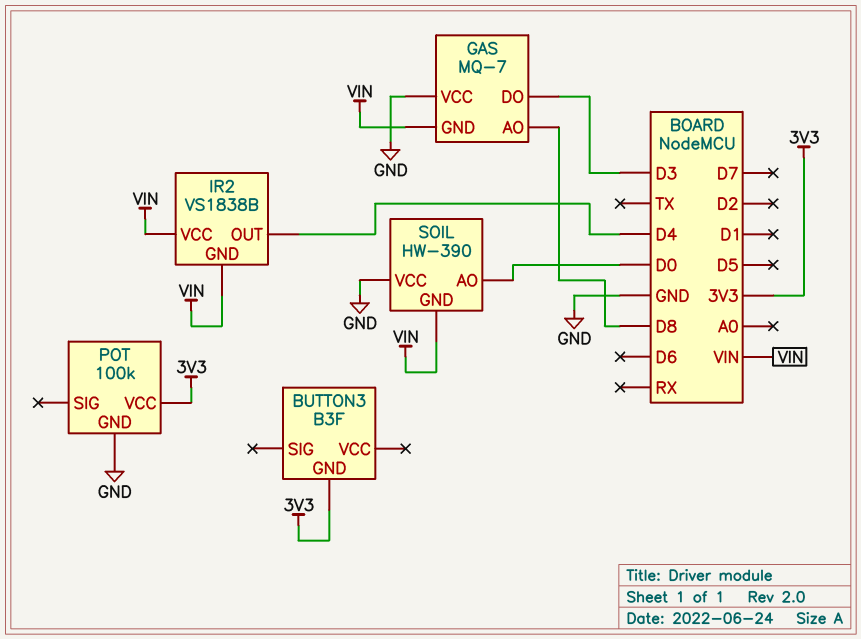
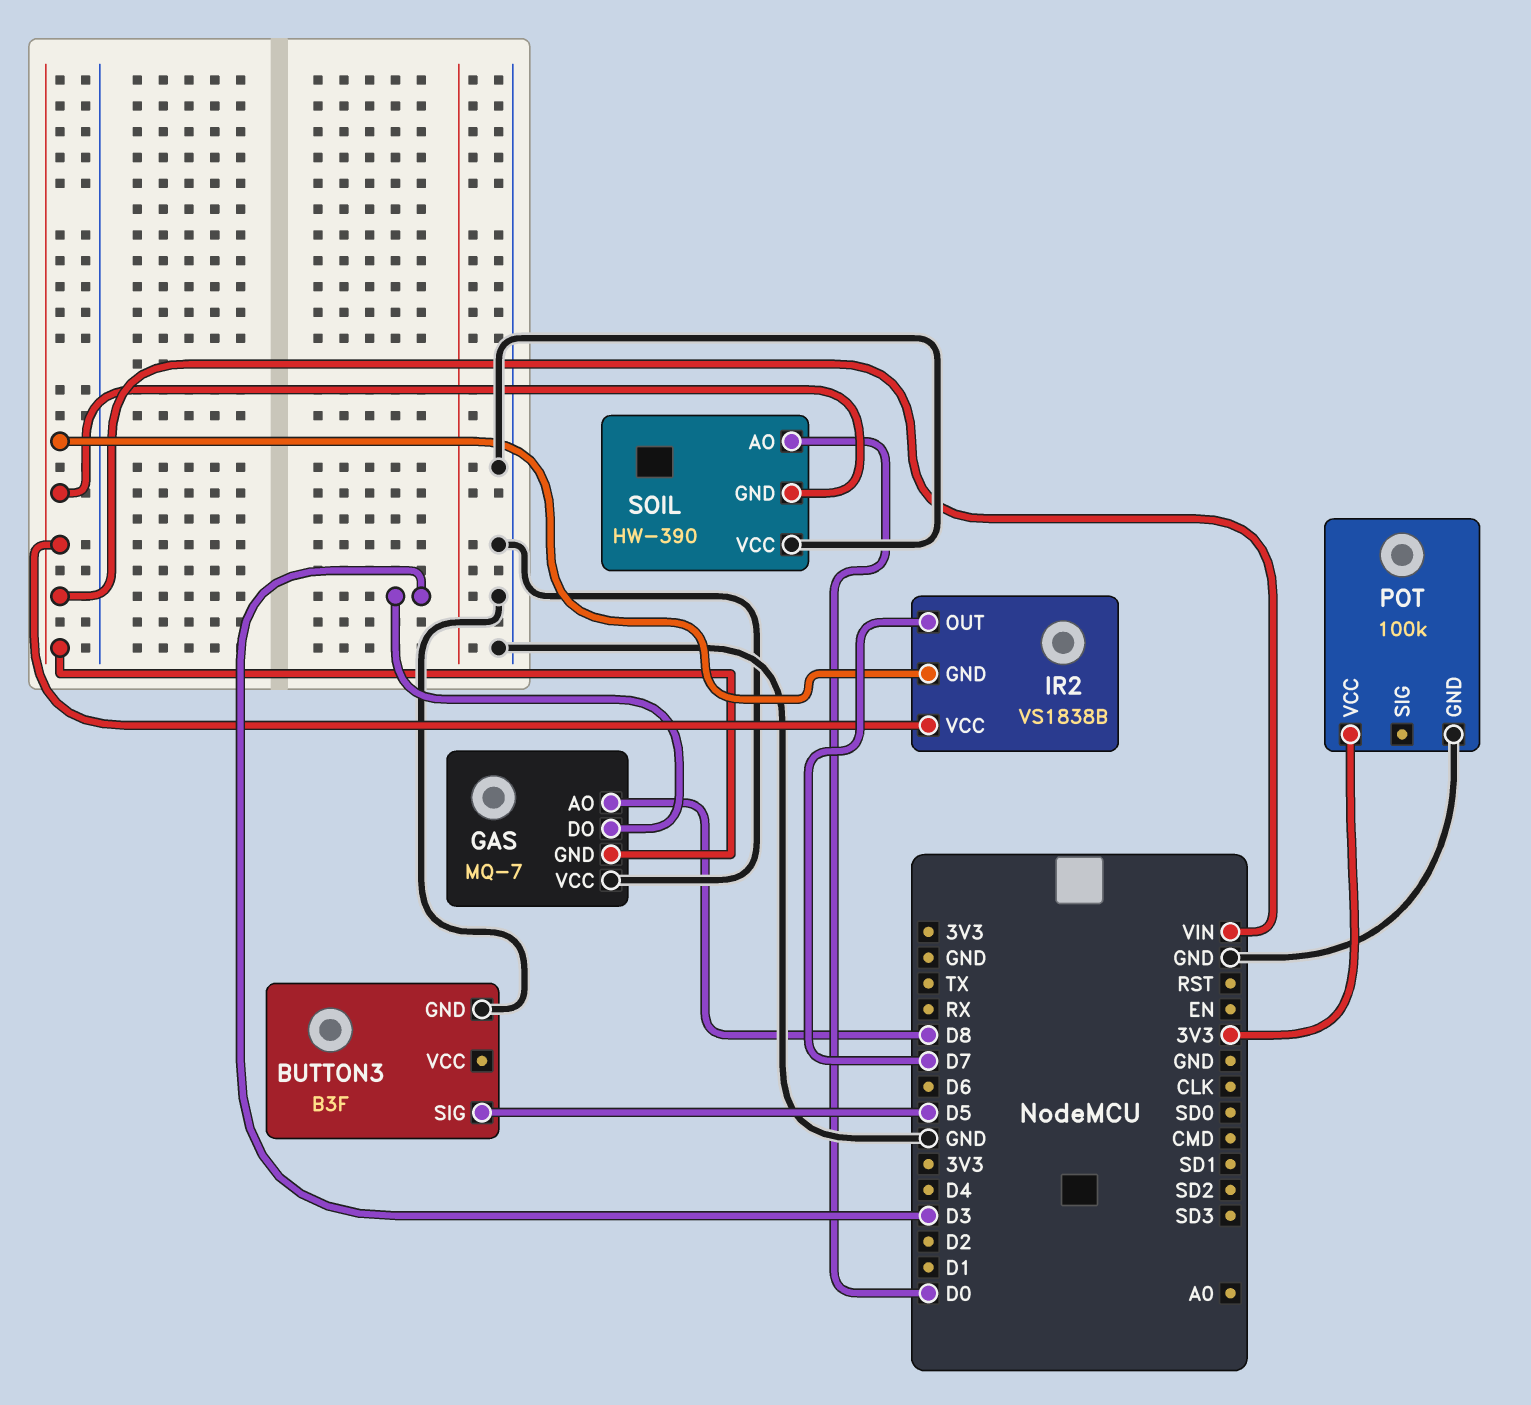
BUTTON3 pin GND: 3V3 -> GND
BUTTON3 pin SIG: none -> D5
IR2 pin OUT: D4 -> D7

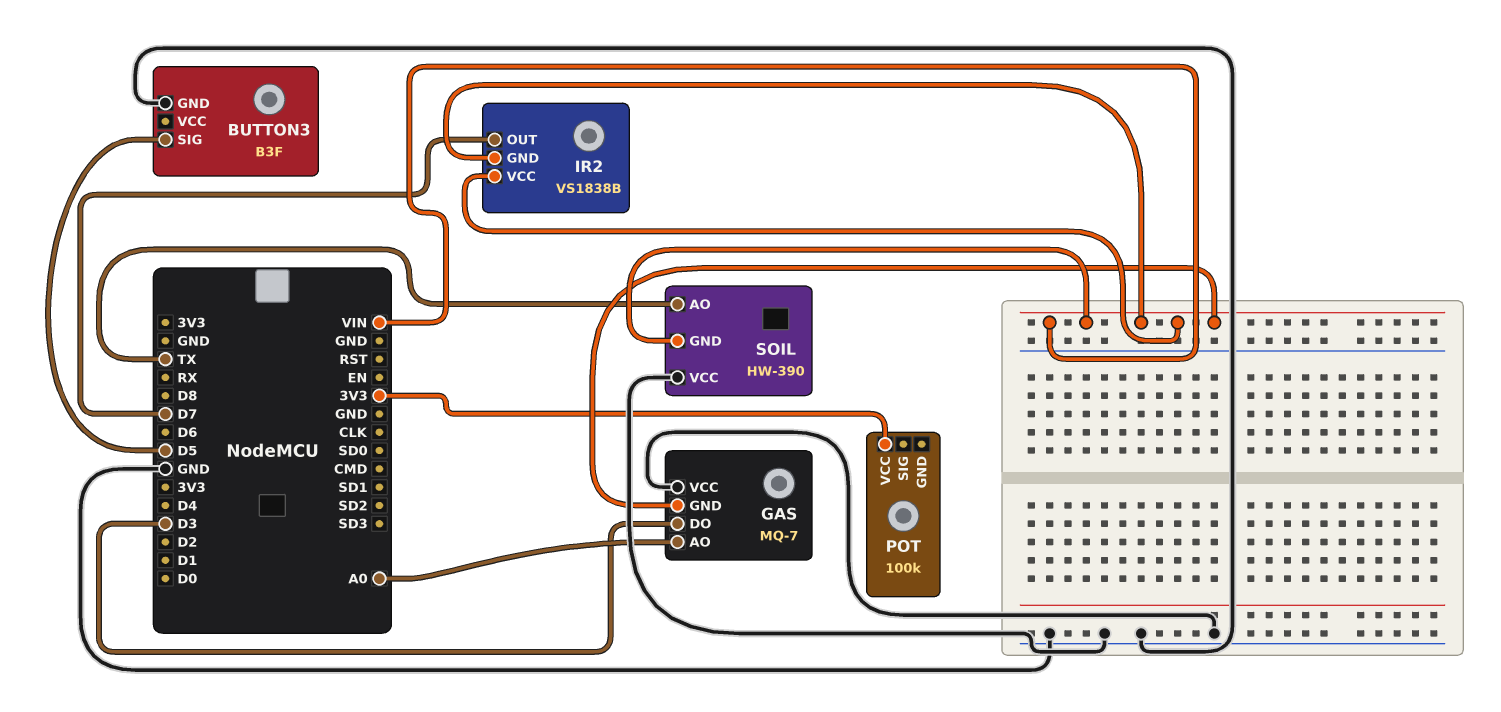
GAS pin AO: D8 -> A0
POT pin GND: GND -> none
SOIL pin AO: D0 -> TX

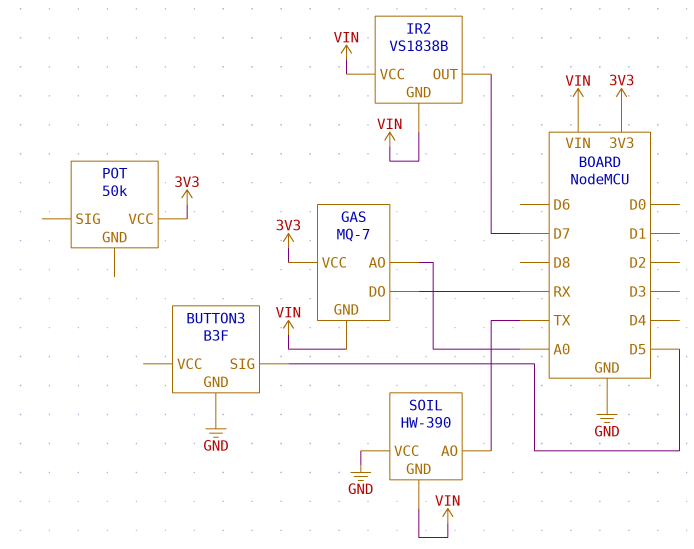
GAS pin DO: D3 -> RX
GAS pin VCC: GND -> 3V3
POT: 100k -> 50k

